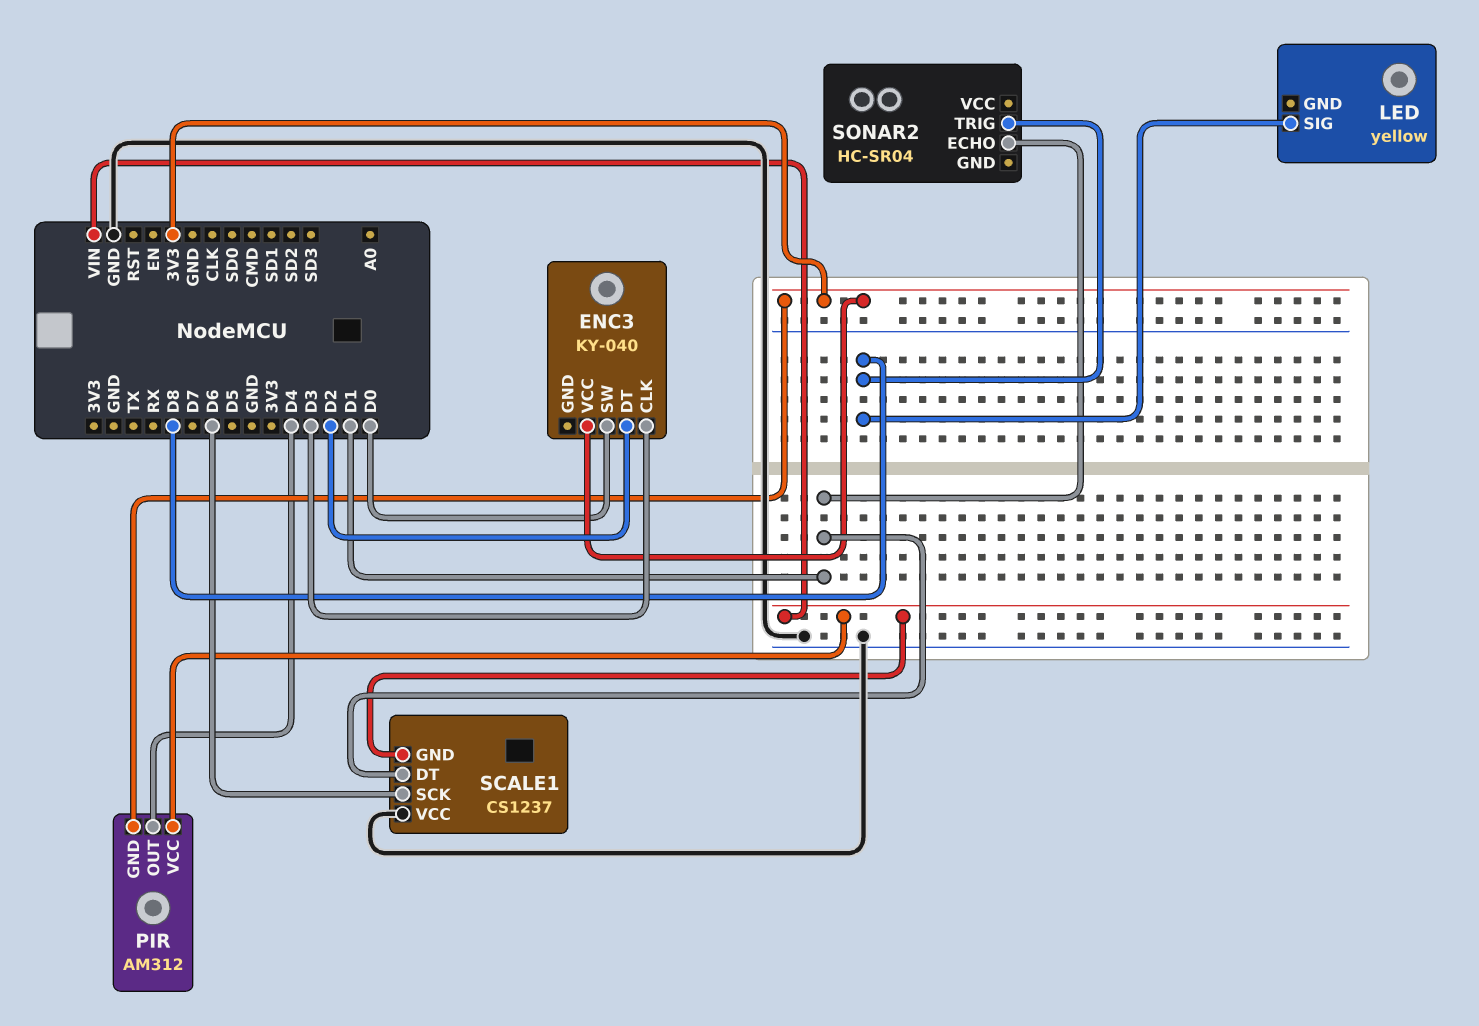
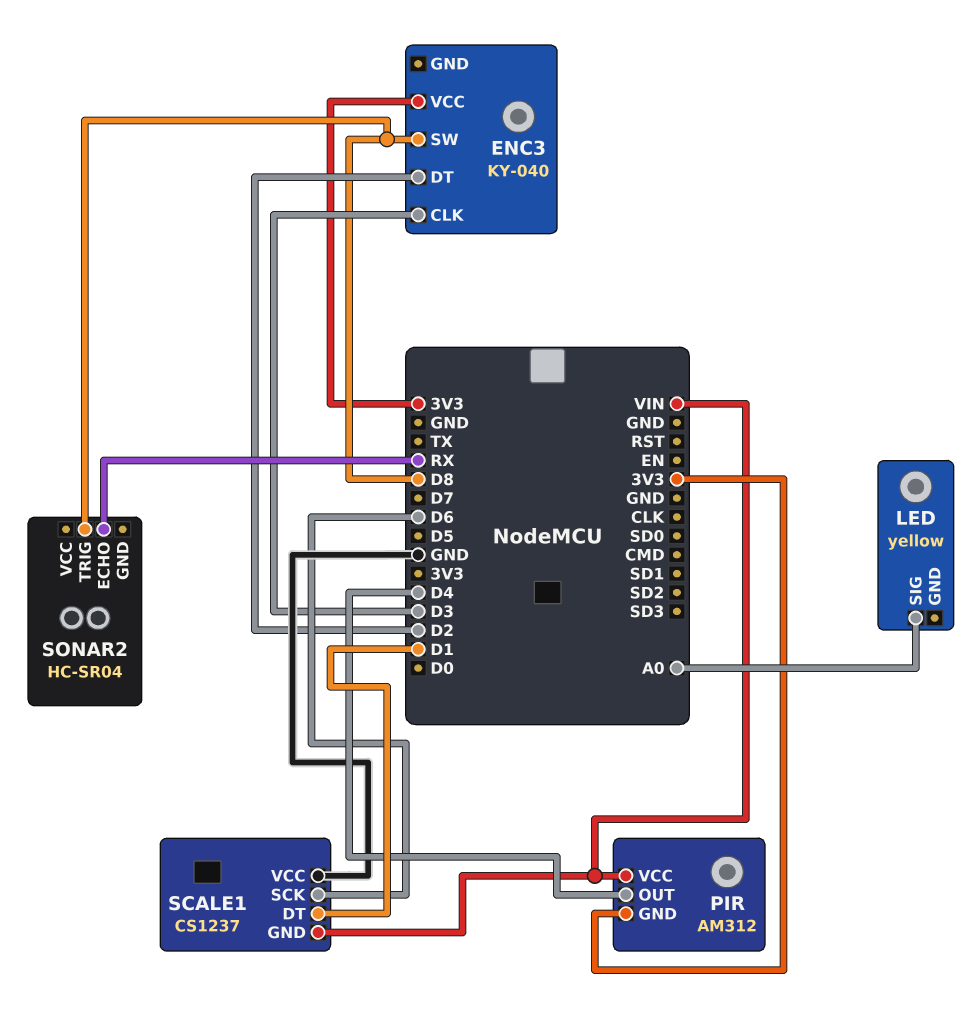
ENC3 pin SW: D0 -> D8
LED pin SIG: D8 -> A0
SONAR2 pin ECHO: D1 -> RX

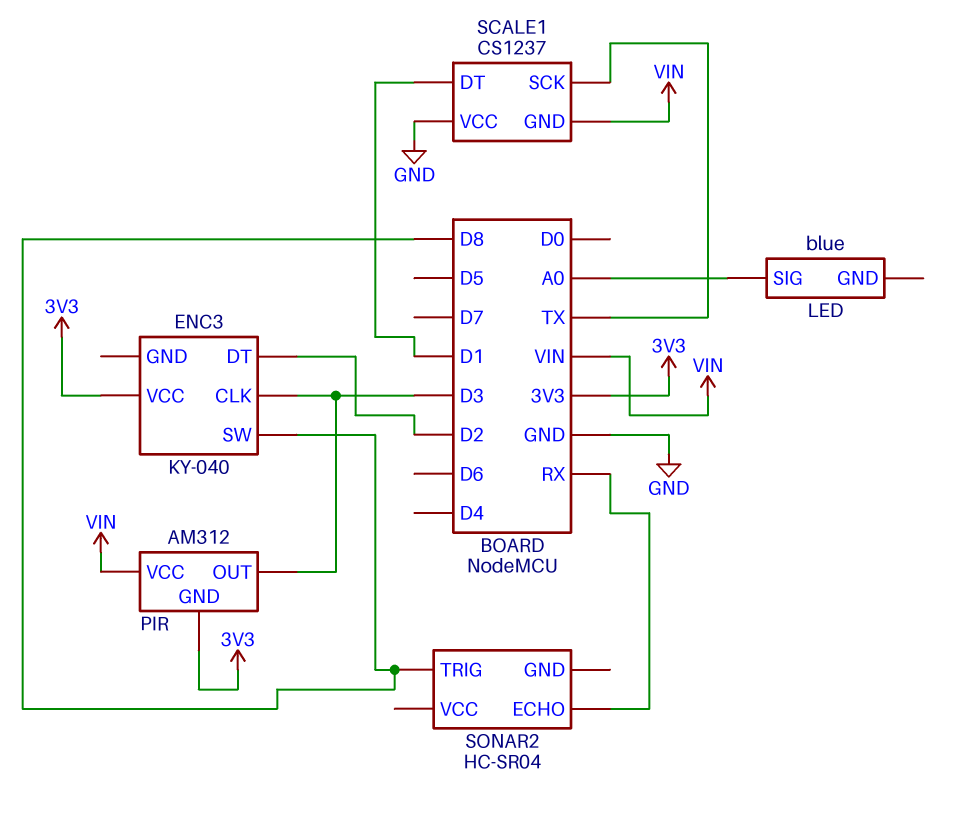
LED: yellow -> blue
PIR pin OUT: D4 -> D3
SCALE1 pin SCK: D6 -> TX

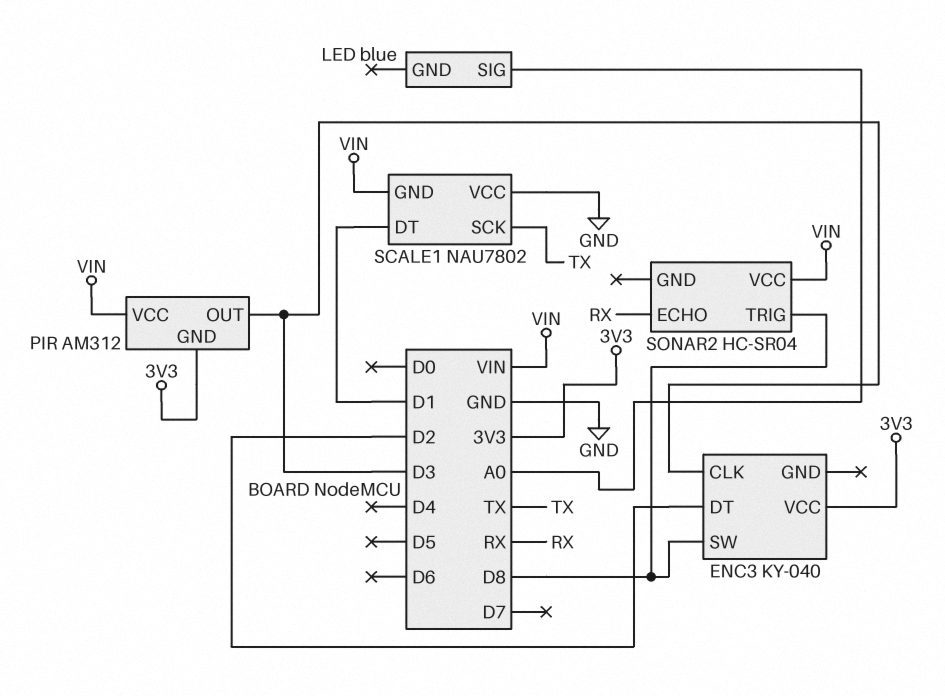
SCALE1: CS1237 -> NAU7802
SONAR2 pin VCC: none -> VIN

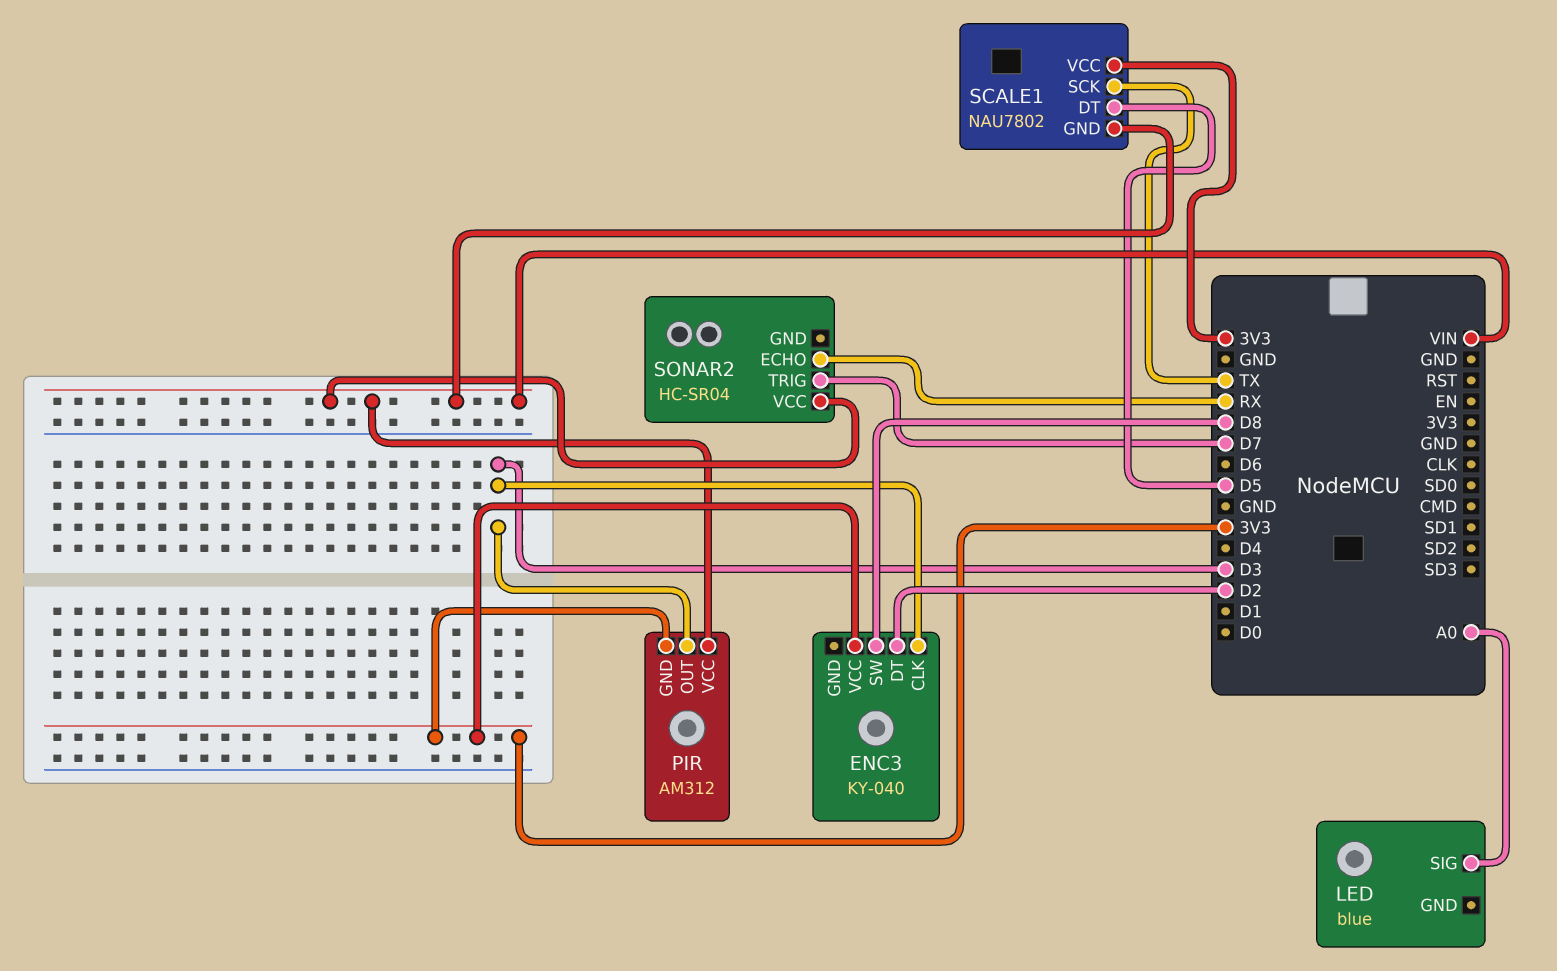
SCALE1 pin DT: D1 -> D5
SCALE1 pin VCC: GND -> 3V3
SONAR2 pin TRIG: D8 -> D7

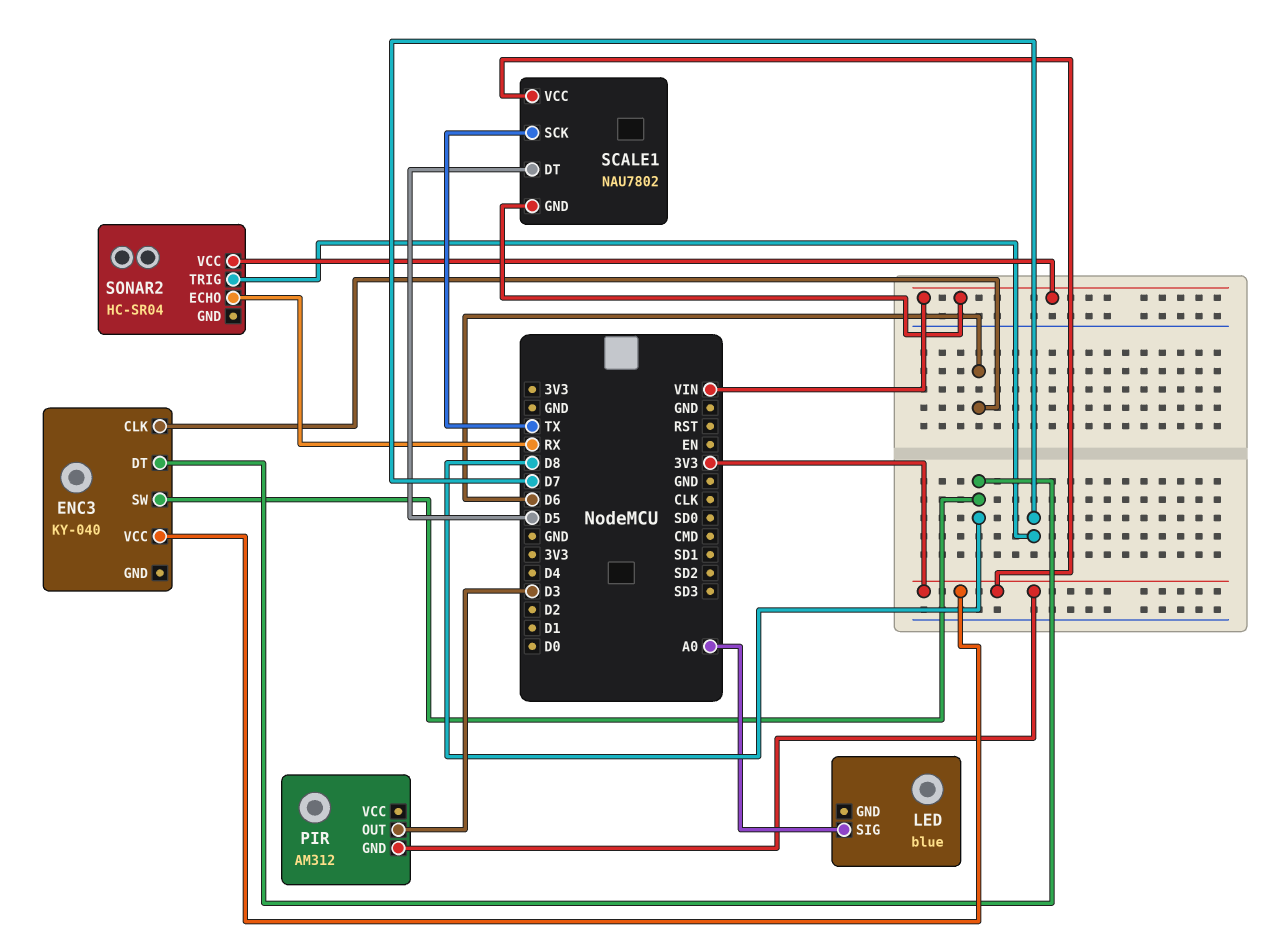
ENC3 pin CLK: D3 -> D6
ENC3 pin DT: D2 -> D8
PIR pin VCC: VIN -> none

